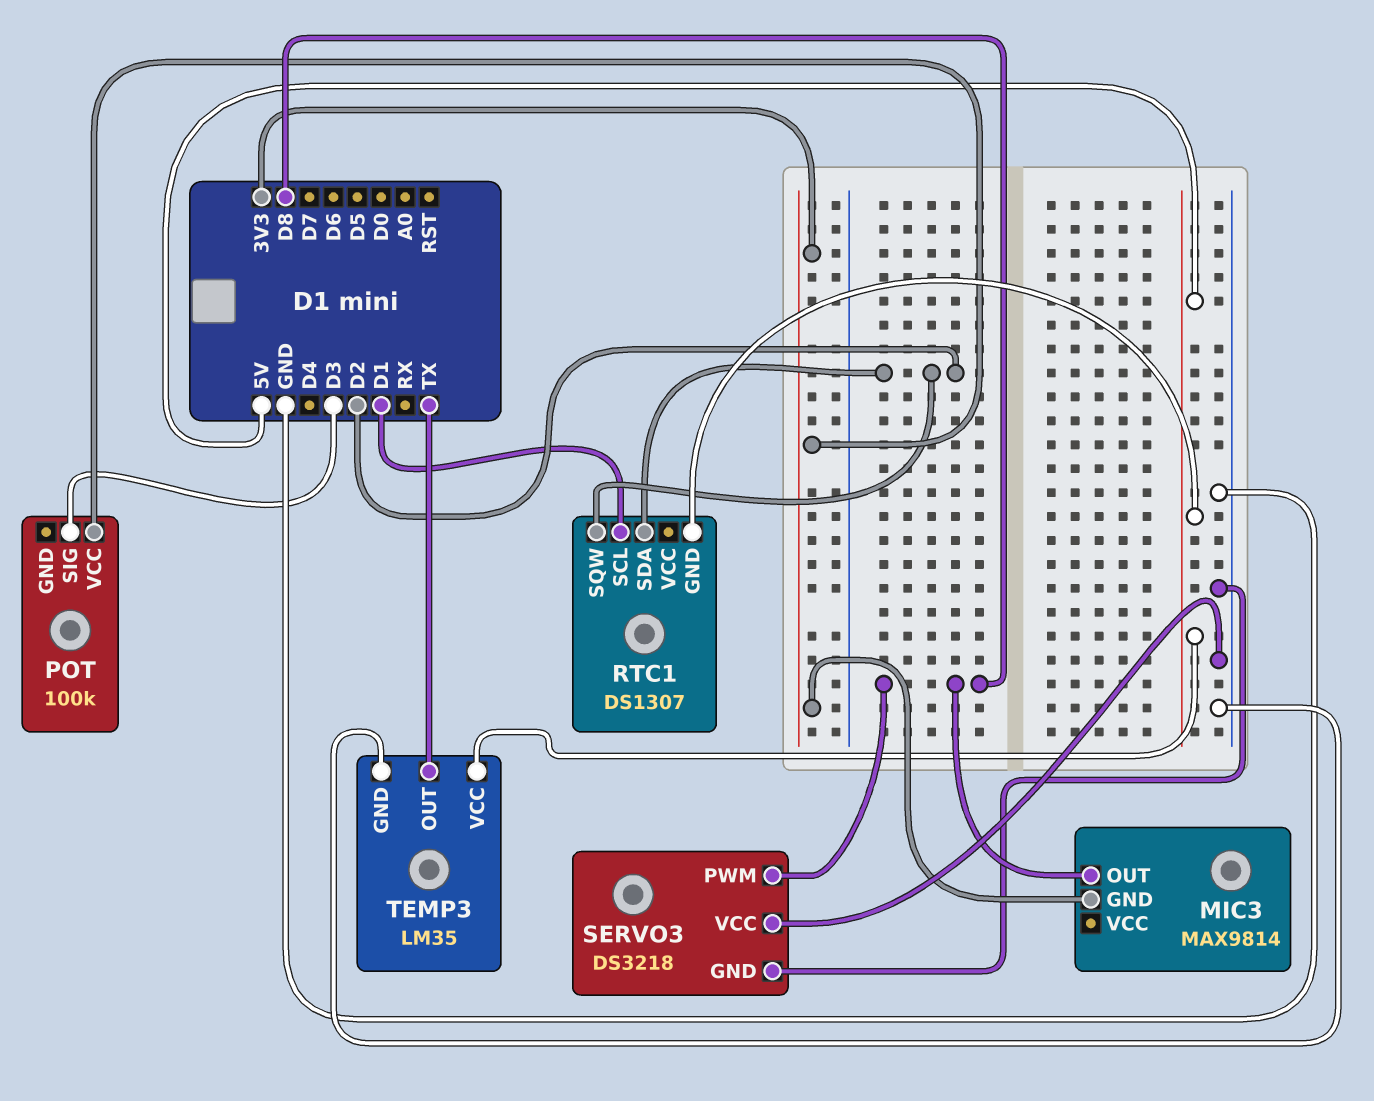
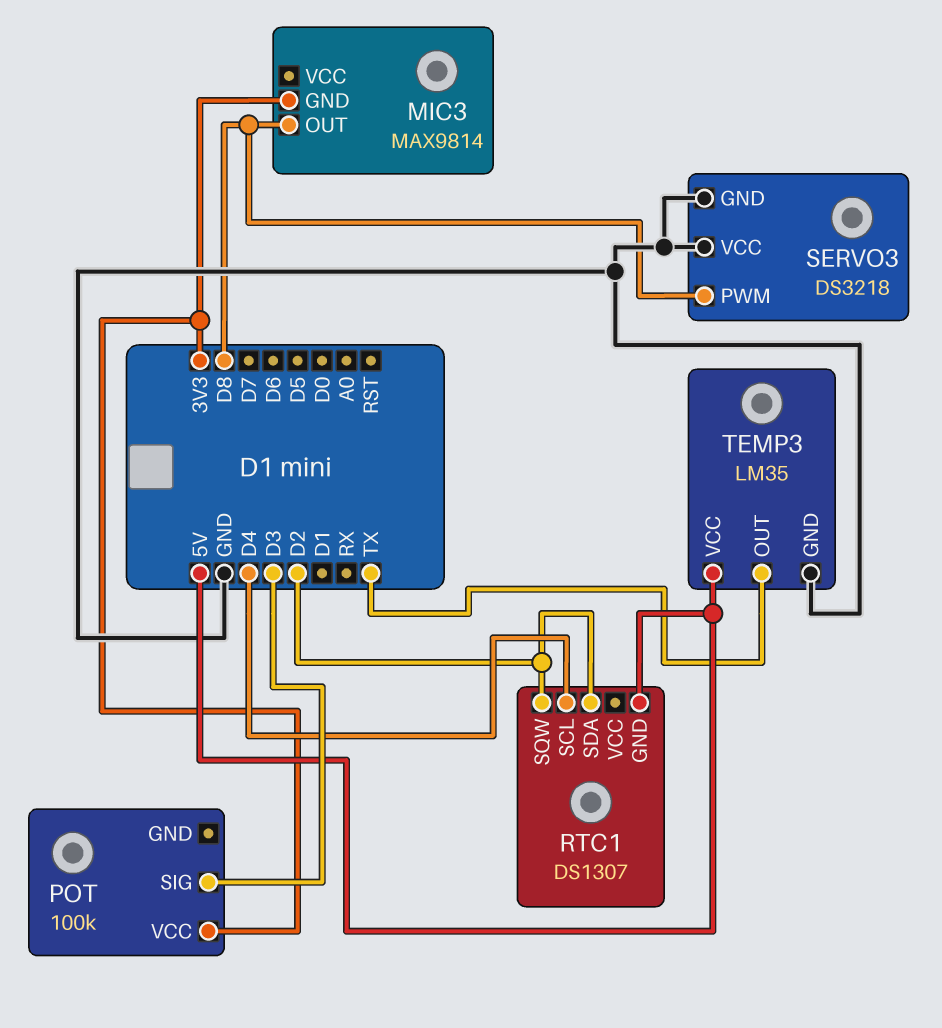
RTC1 pin SCL: D1 -> D4

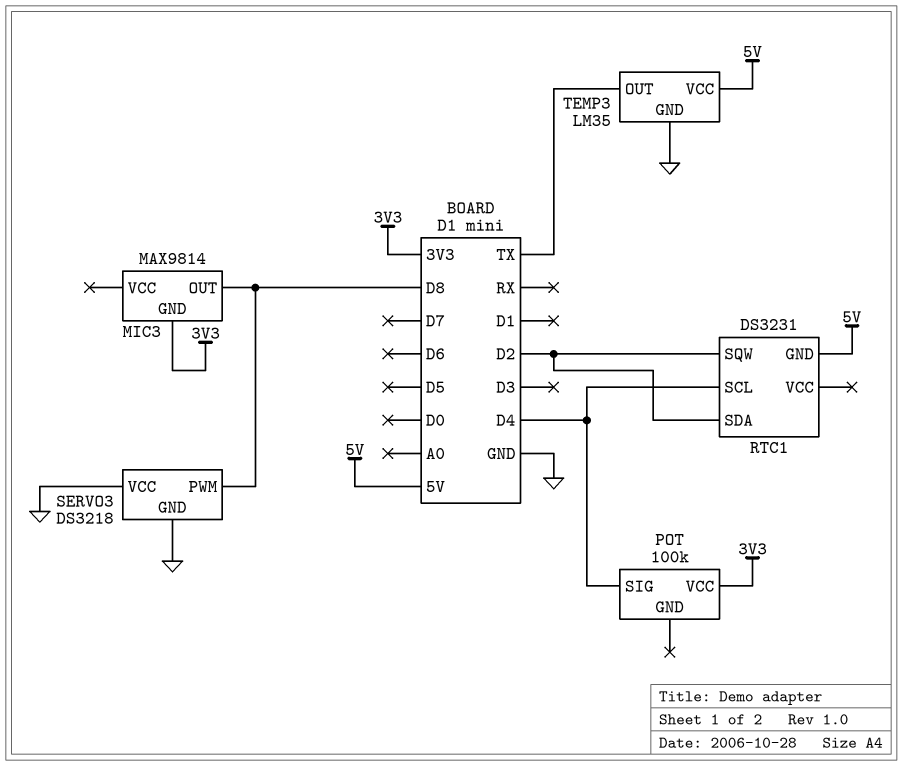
POT pin SIG: D3 -> D4
RTC1: DS1307 -> DS3231

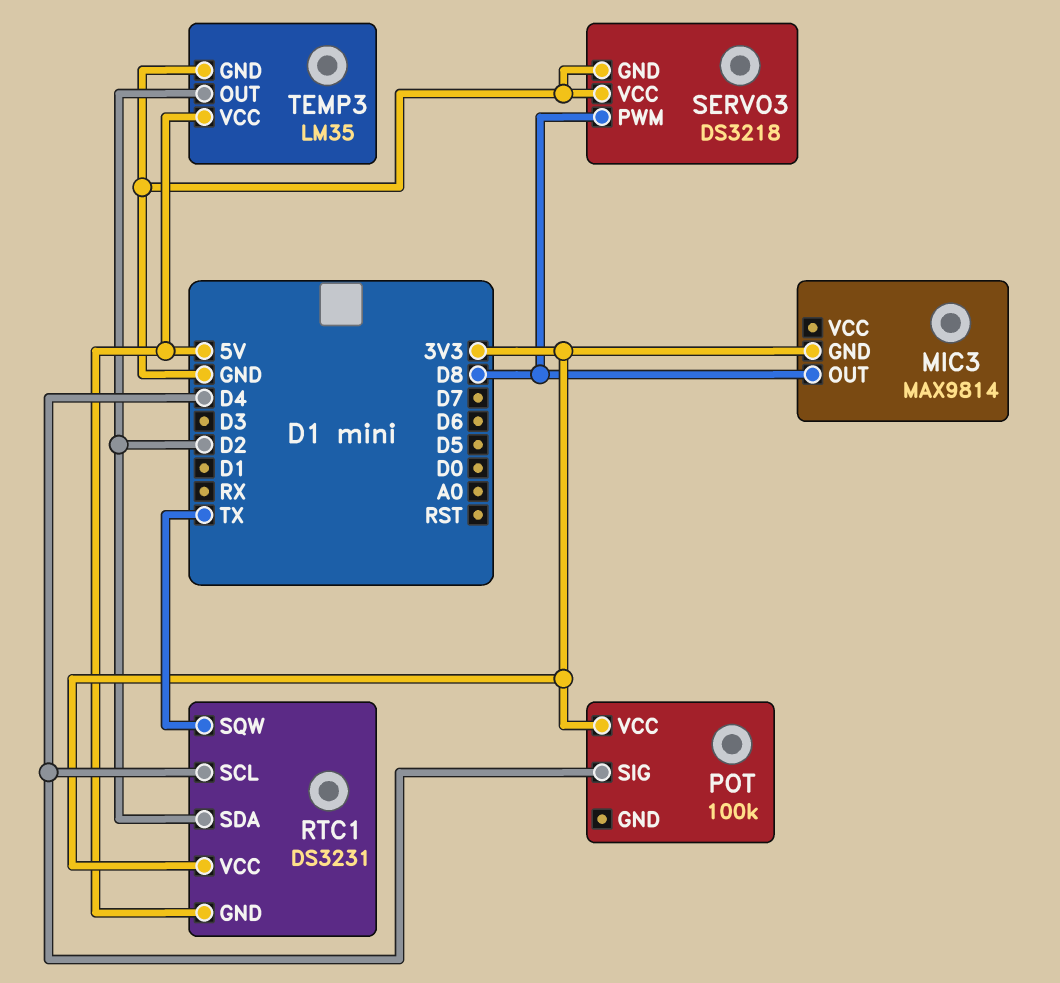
RTC1 pin SQW: D2 -> TX
RTC1 pin VCC: none -> 3V3
TEMP3 pin OUT: TX -> D2

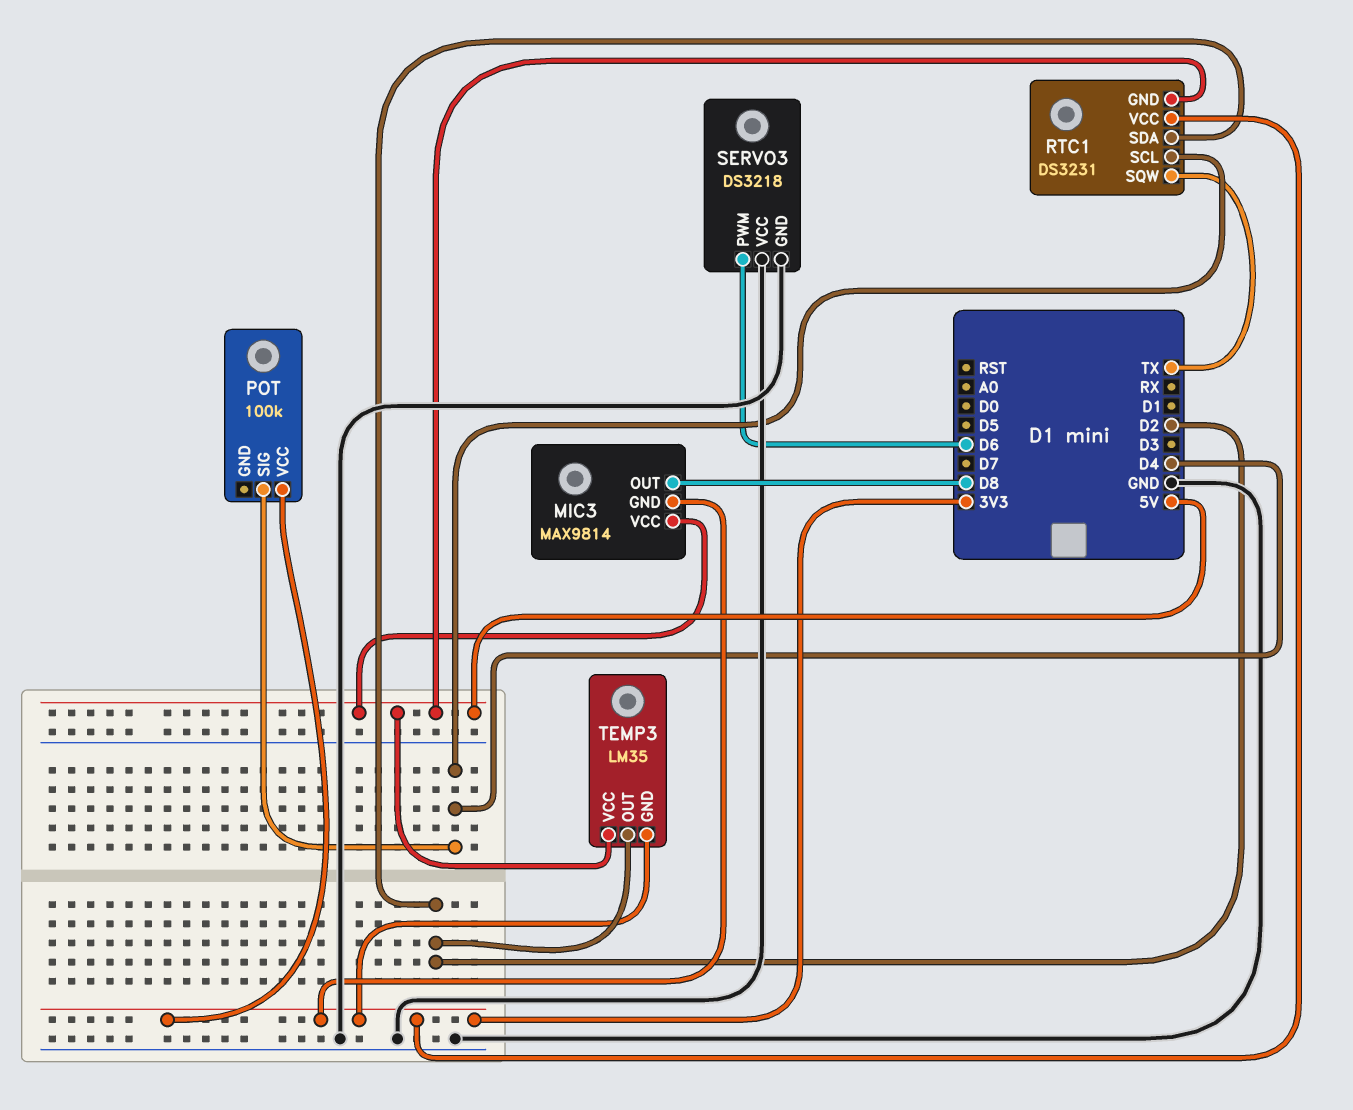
MIC3 pin VCC: none -> 5V
SERVO3 pin PWM: D8 -> D6
TEMP3 pin GND: GND -> 3V3

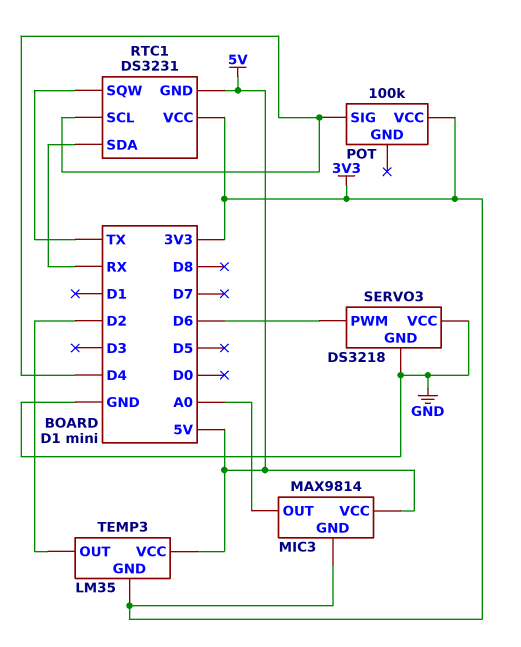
MIC3 pin OUT: D8 -> A0
RTC1 pin SDA: D2 -> RX

